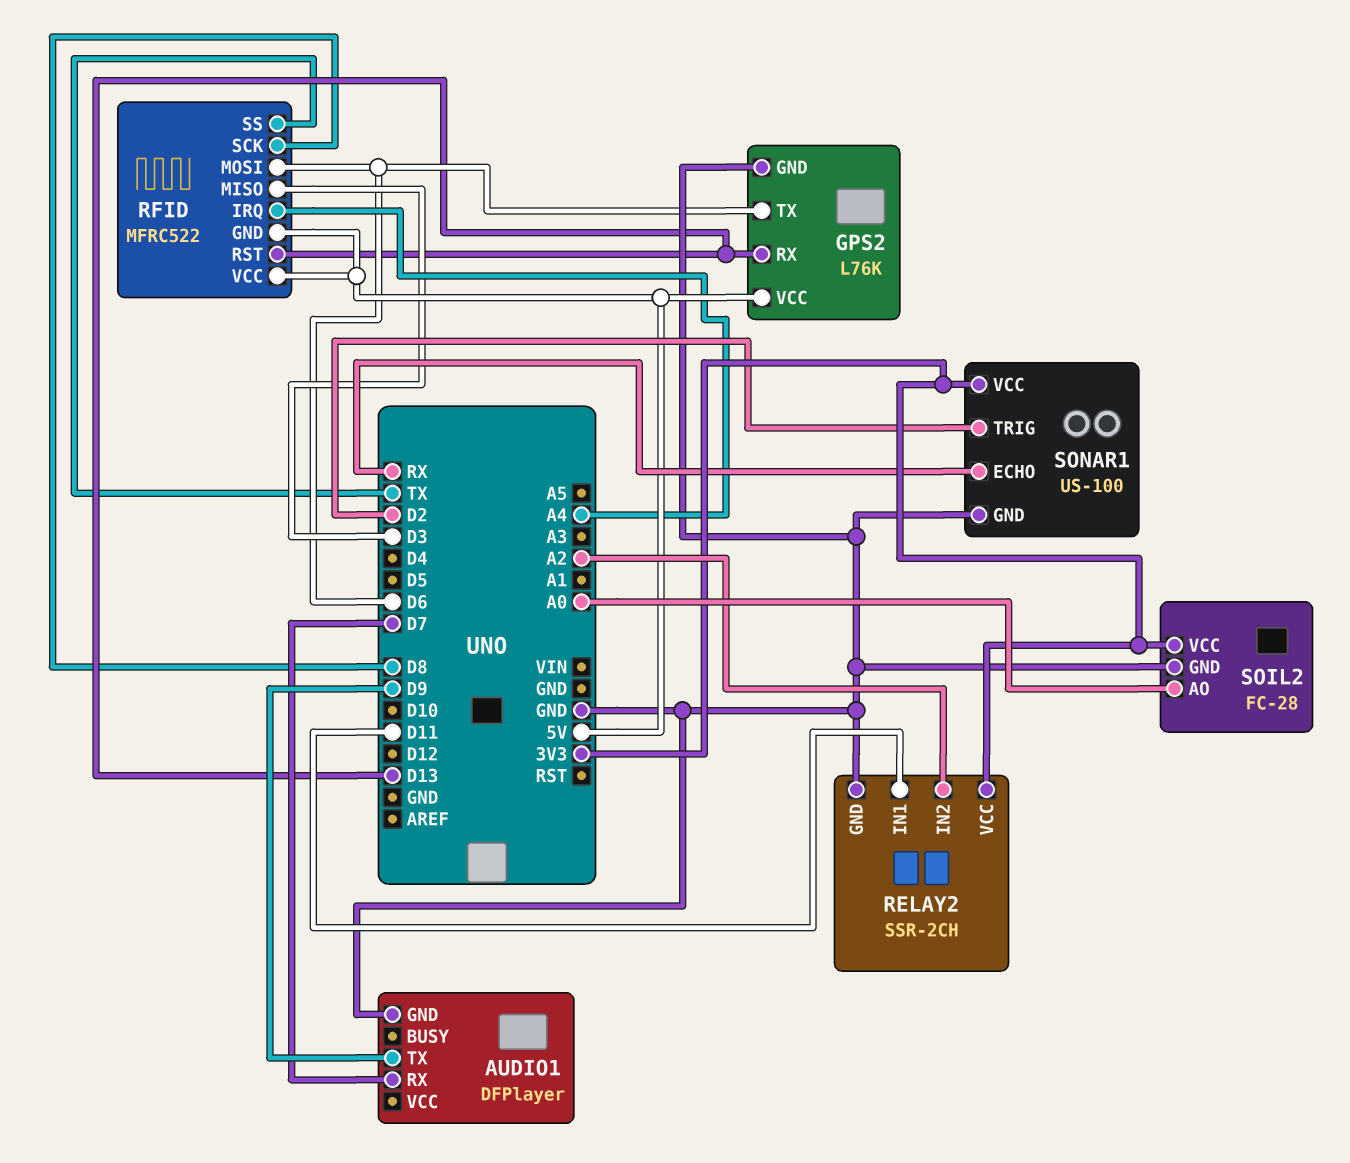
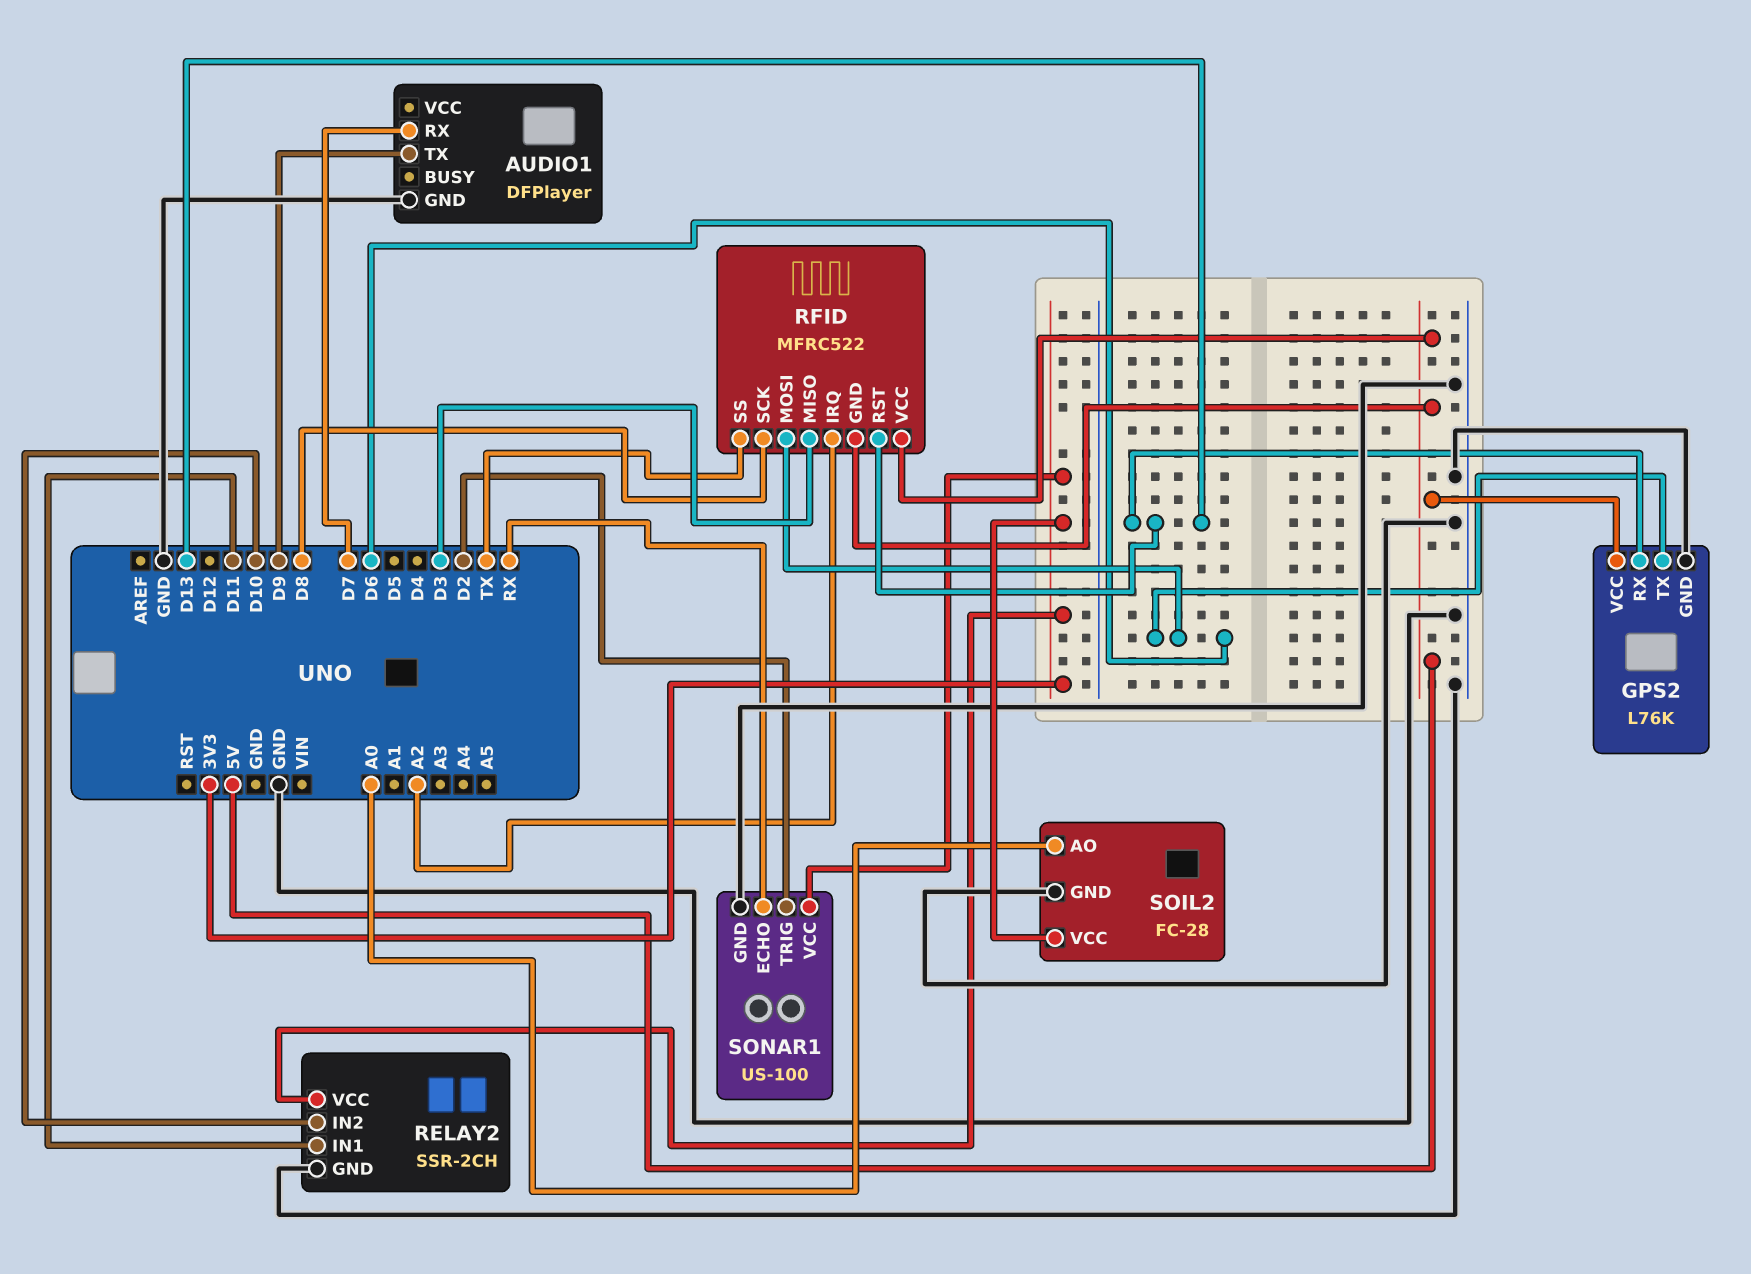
RELAY2 pin IN2: A2 -> D10
RFID pin IRQ: A4 -> A2

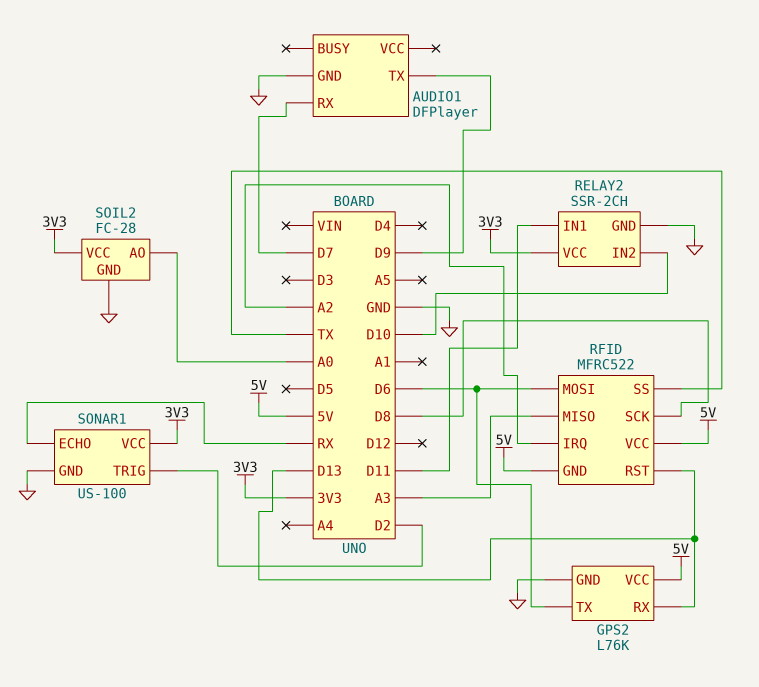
RFID pin MISO: D3 -> A3

